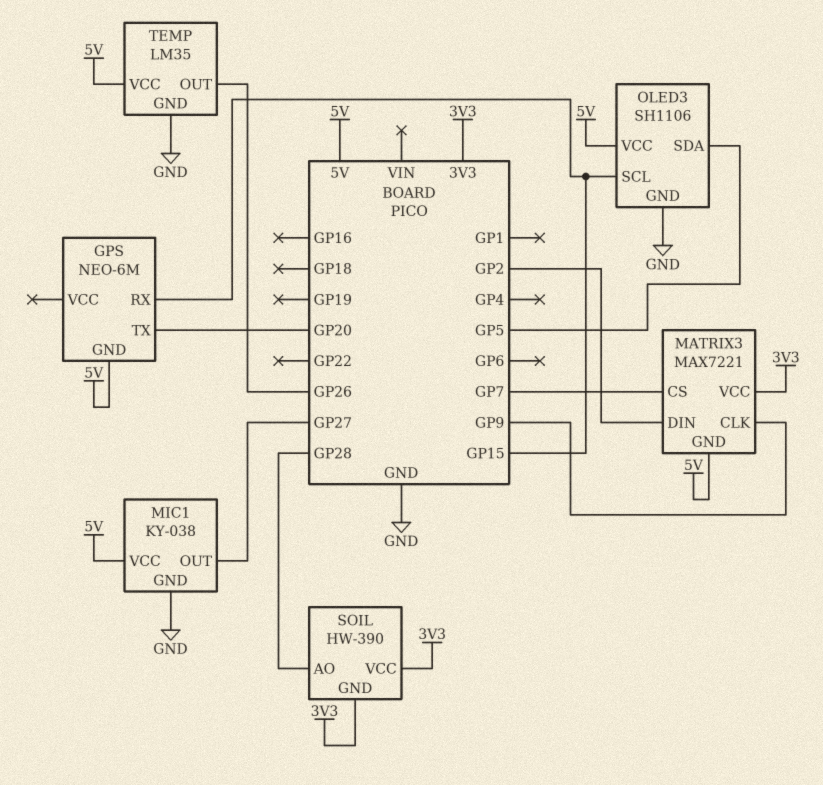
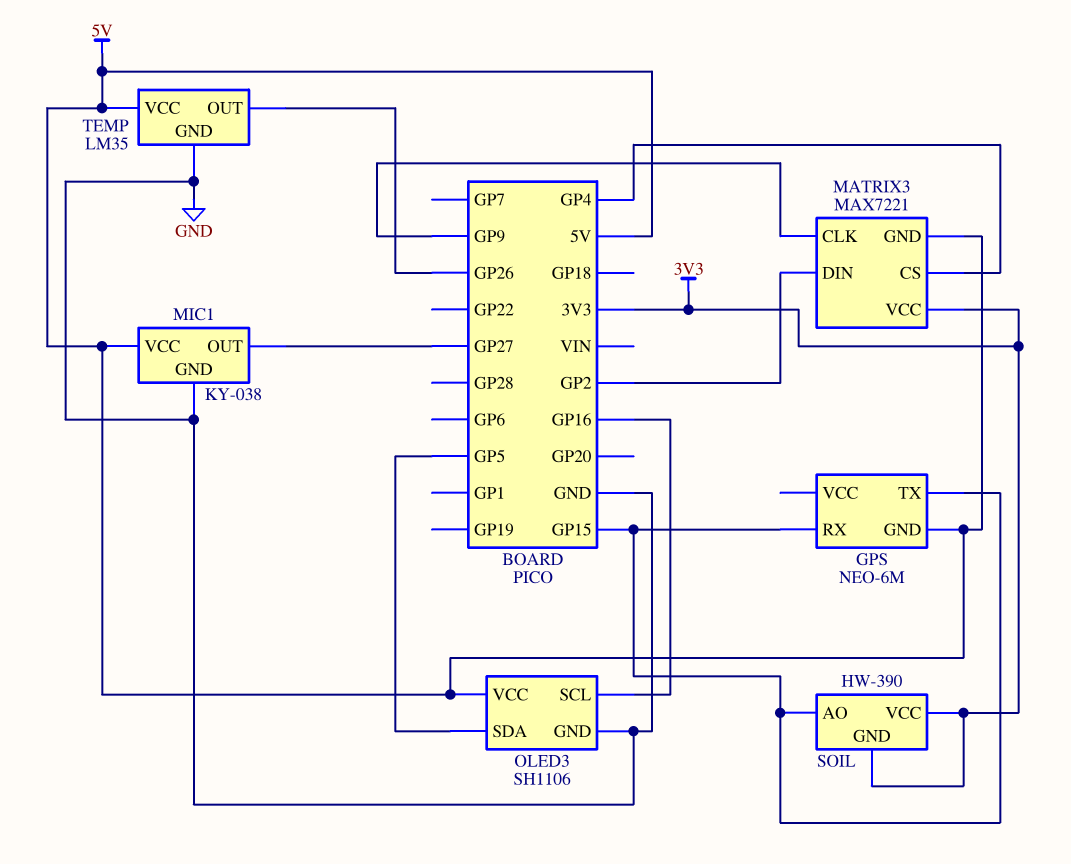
GPS pin TX: GP20 -> GP15
MATRIX3 pin CS: GP7 -> GP4
OLED3 pin SCL: GP15 -> GP16
SOIL pin AO: GP28 -> GP15

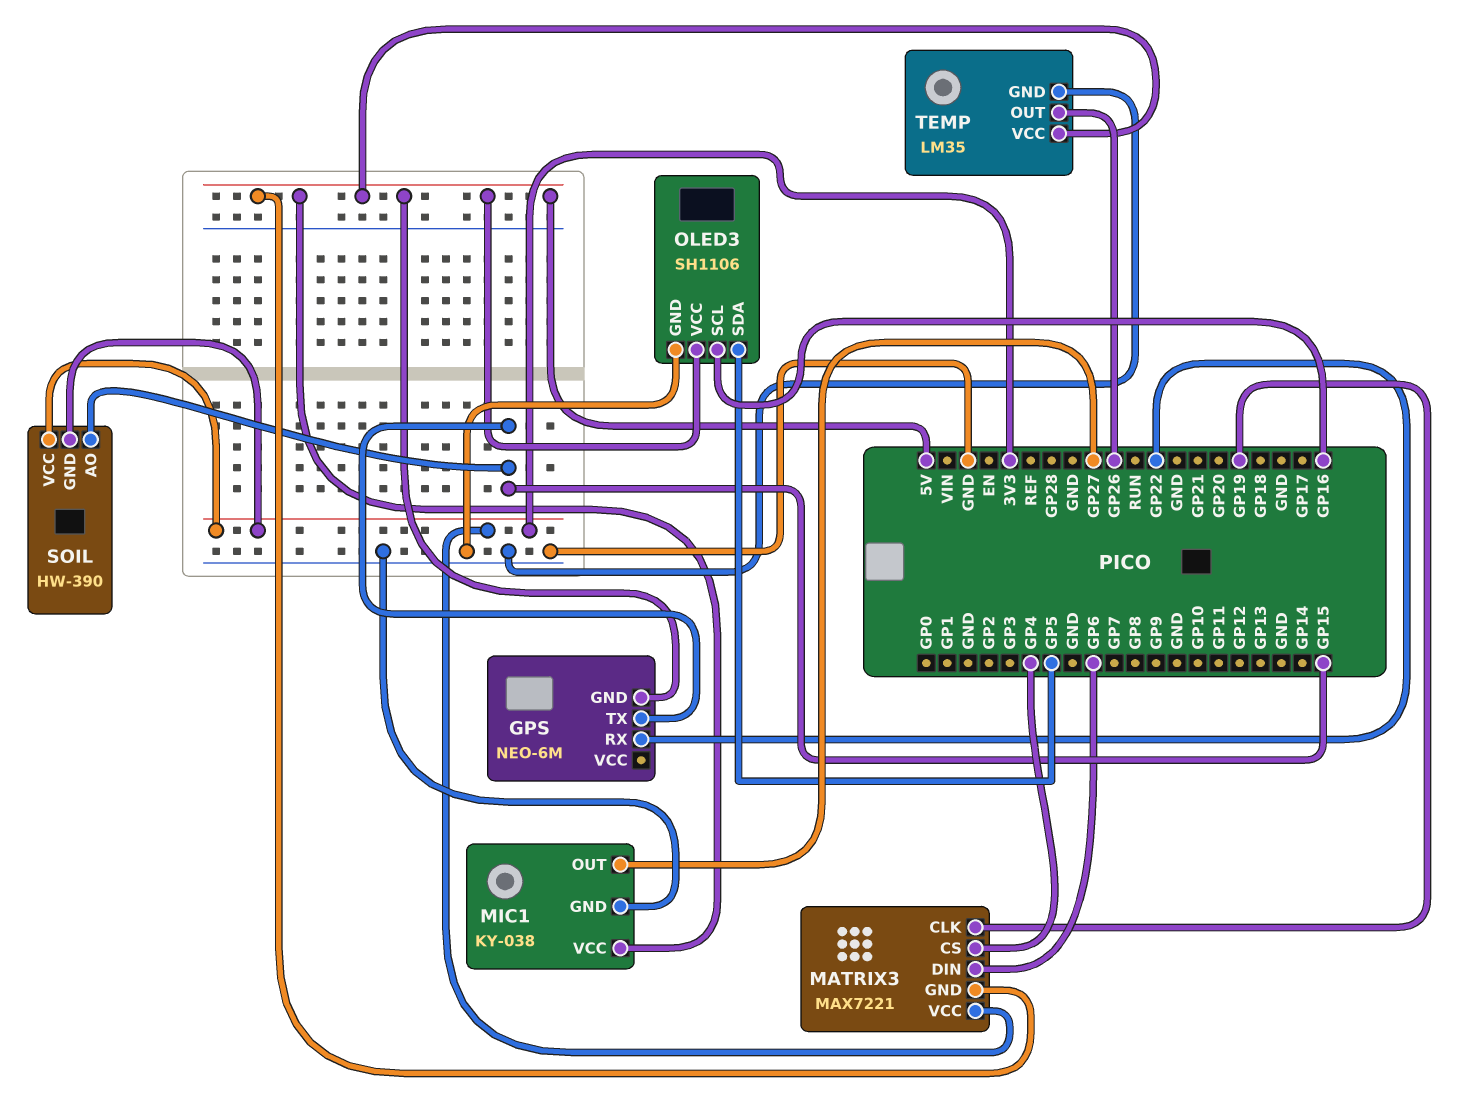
GPS pin RX: GP15 -> GP22
MATRIX3 pin CLK: GP9 -> GP19
MATRIX3 pin DIN: GP2 -> GP6

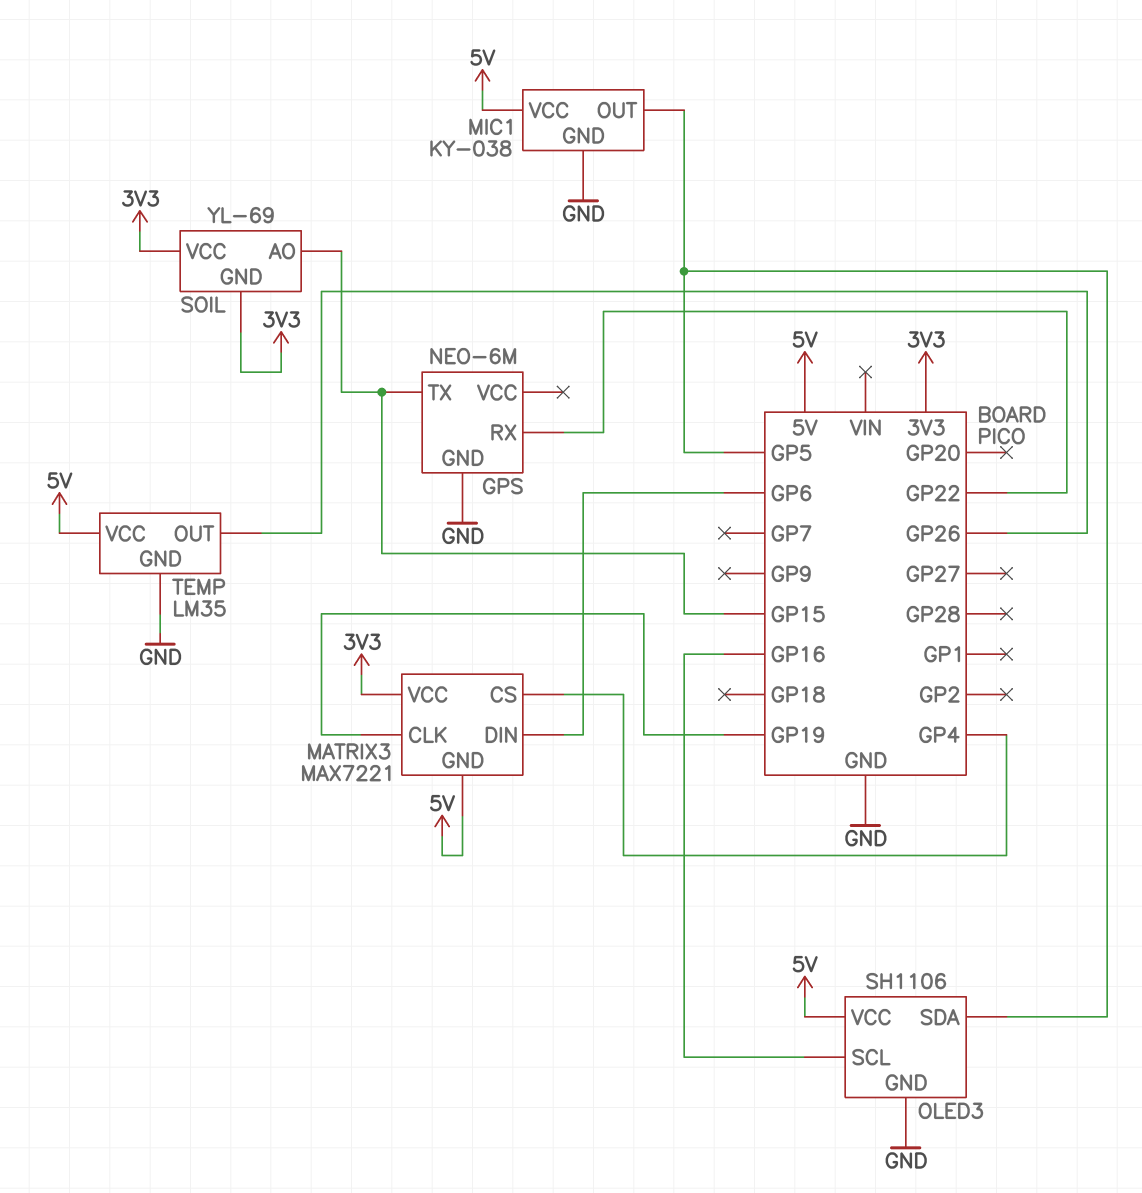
GPS pin GND: 5V -> GND
MIC1 pin OUT: GP27 -> GP5
SOIL: HW-390 -> YL-69

